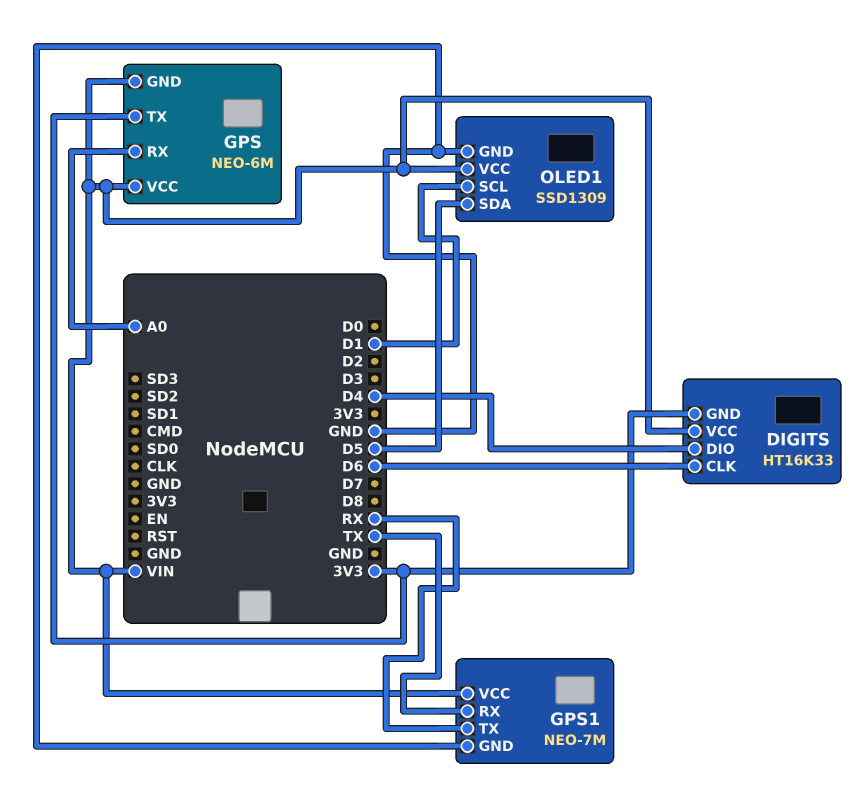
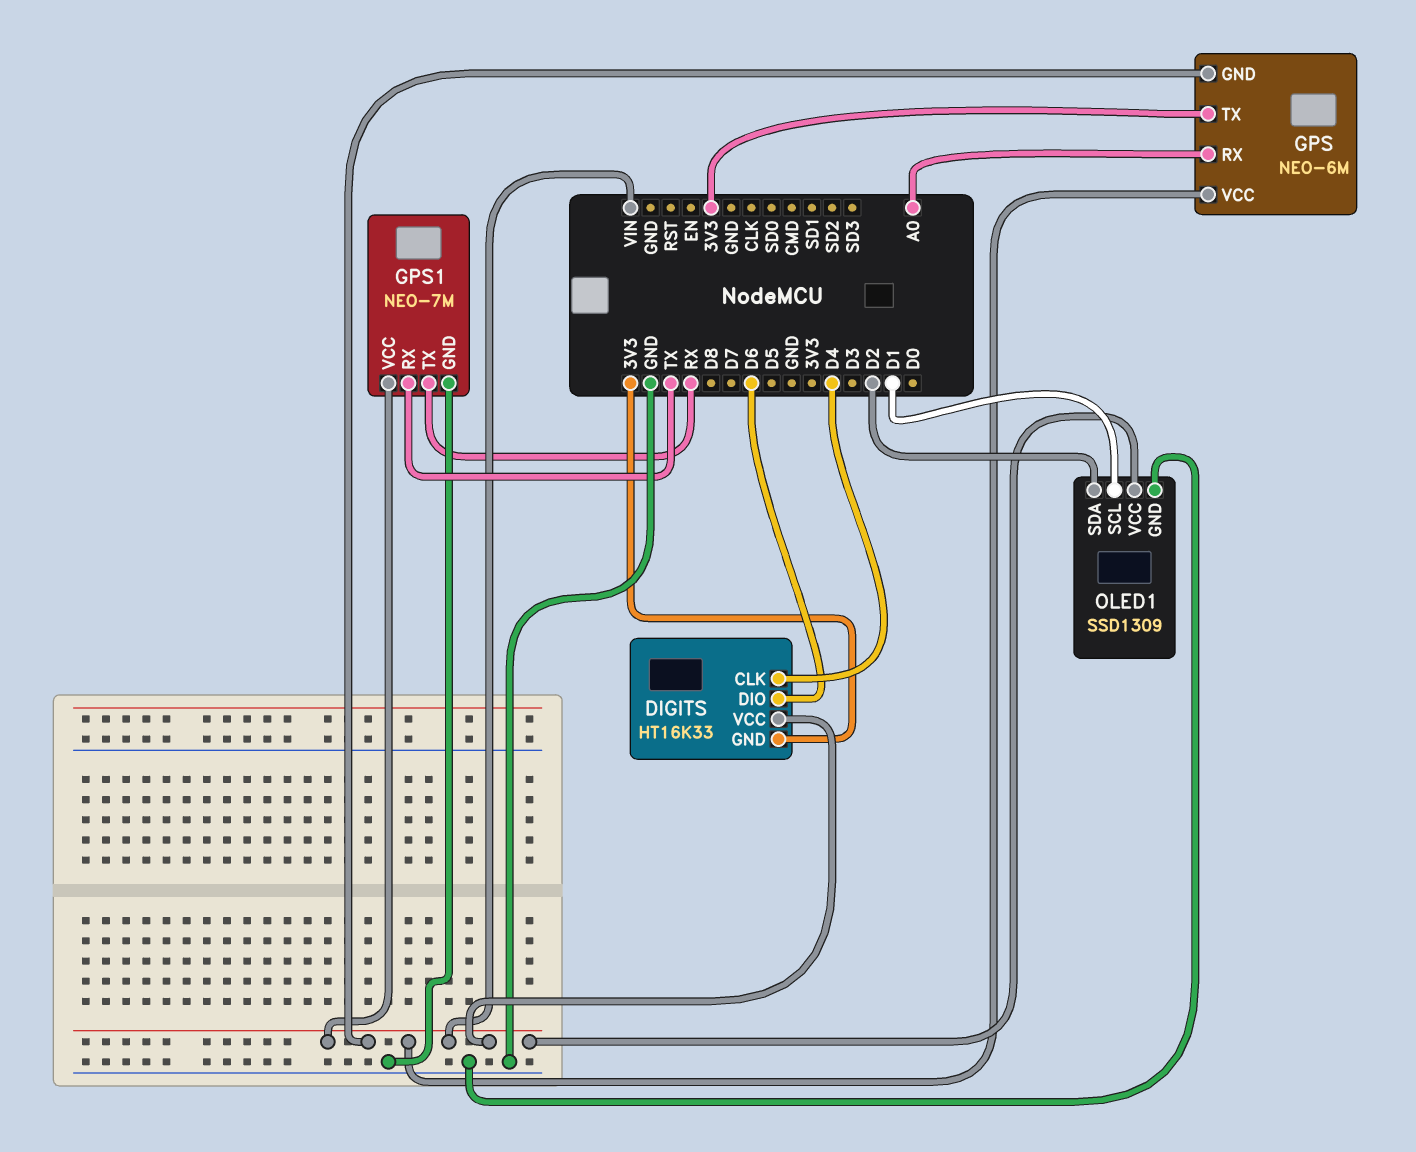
DIGITS pin CLK: D6 -> D4
DIGITS pin DIO: D4 -> D6
OLED1 pin SDA: D5 -> D2

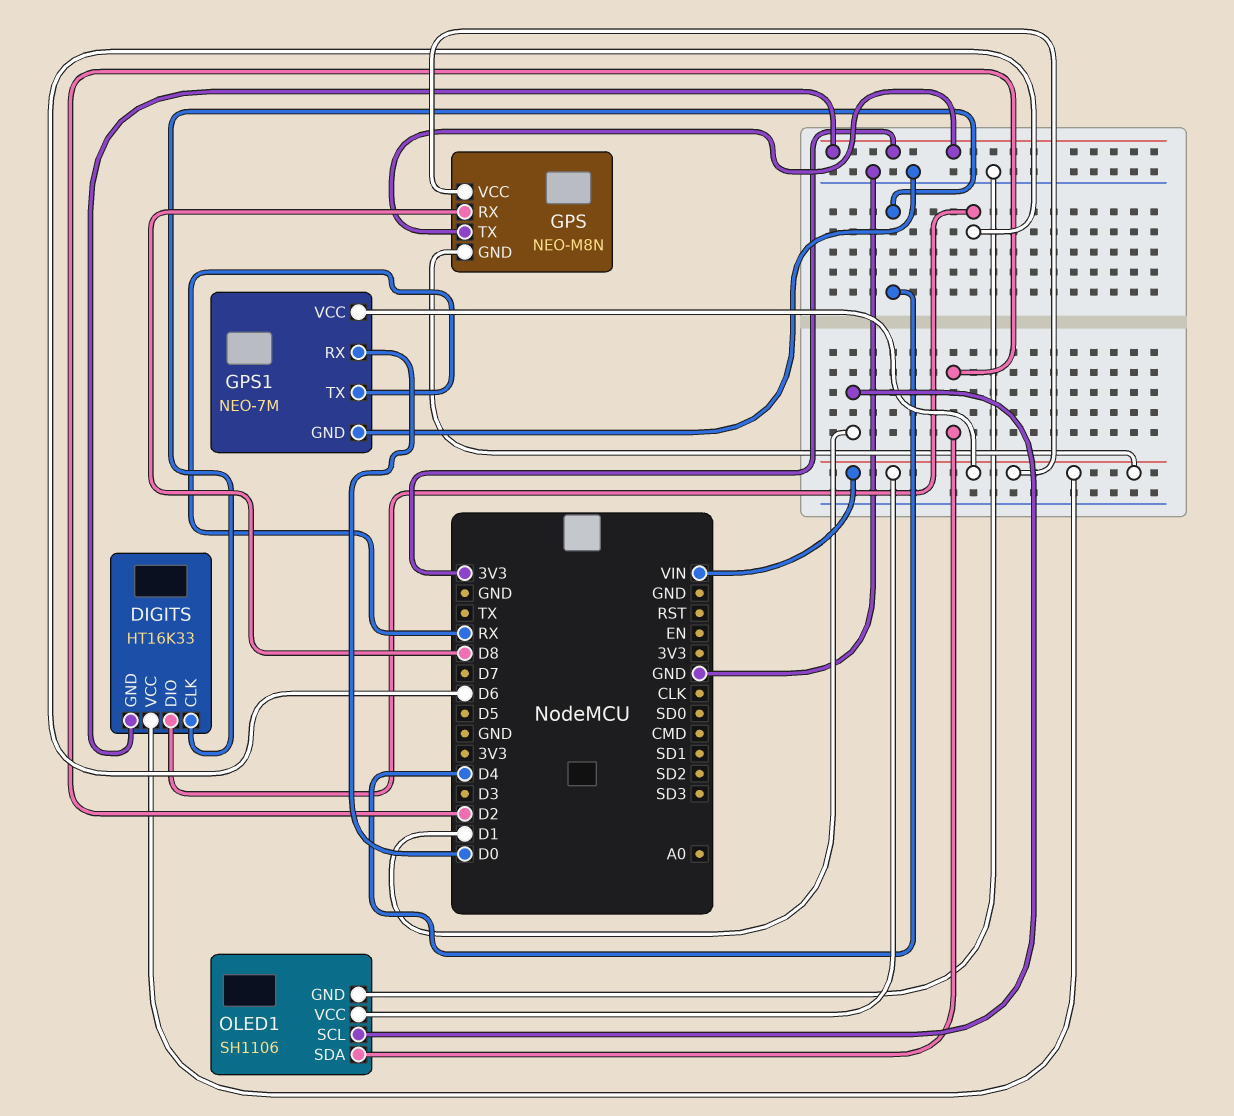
GPS: NEO-6M -> NEO-M8N
GPS pin RX: A0 -> D8
GPS1 pin RX: TX -> D0
OLED1: SSD1309 -> SH1106

